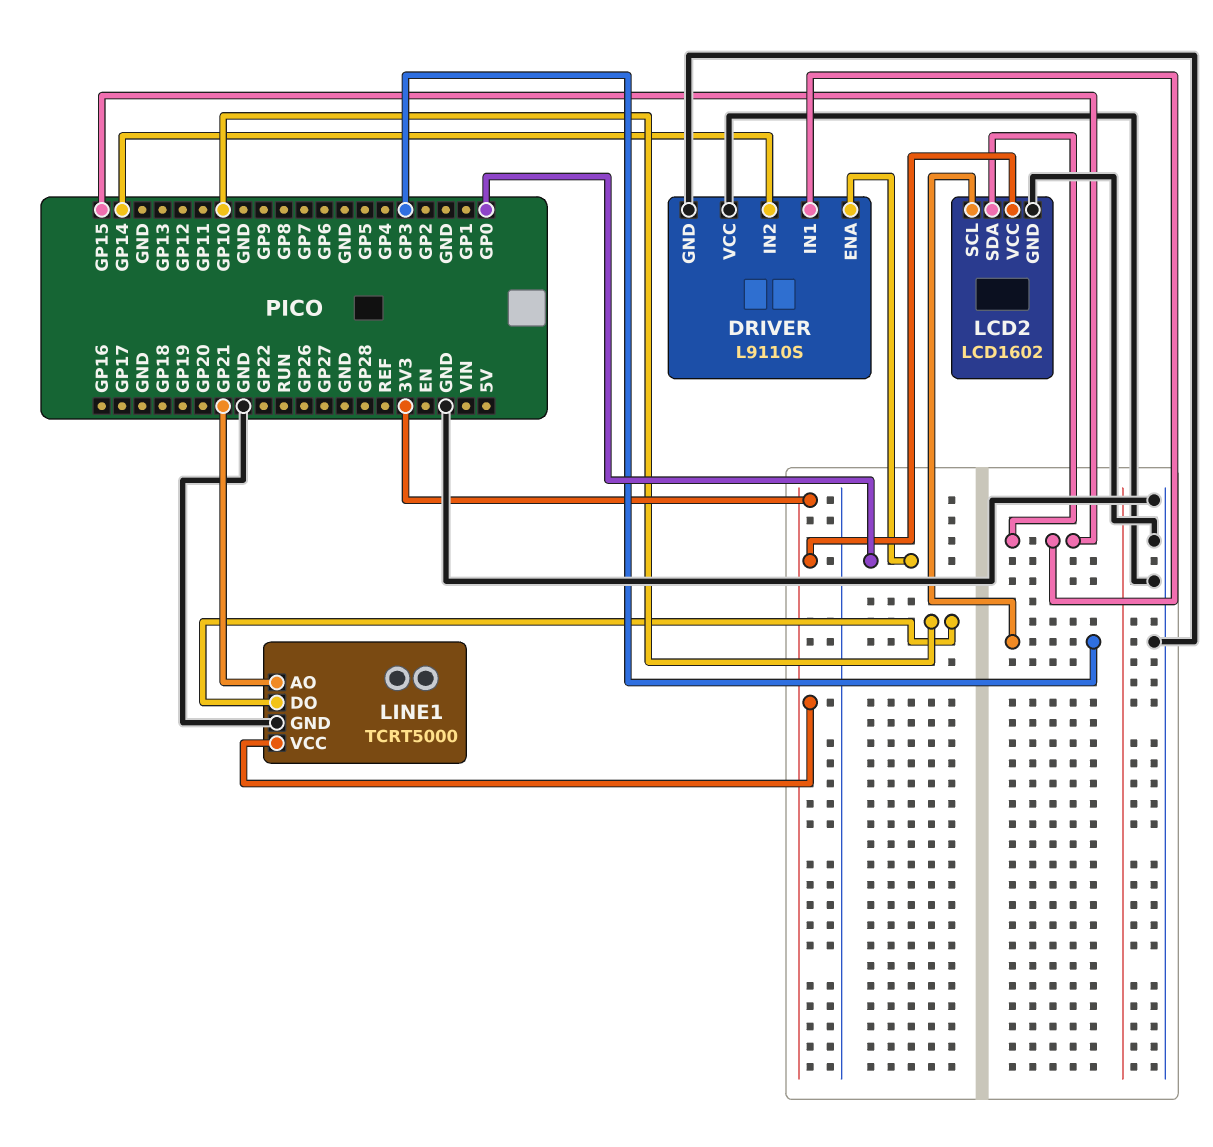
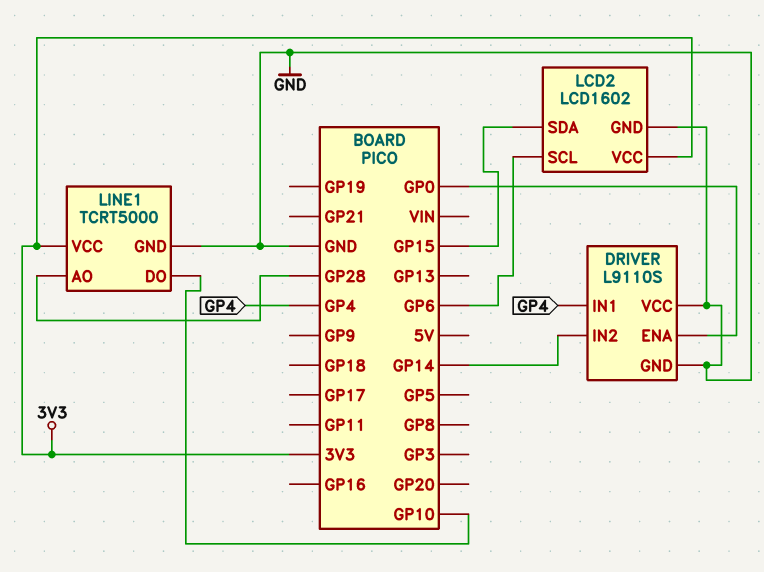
DRIVER pin IN1: GP15 -> GP4
LCD2 pin SCL: GP3 -> GP6
LINE1 pin AO: GP21 -> GP28

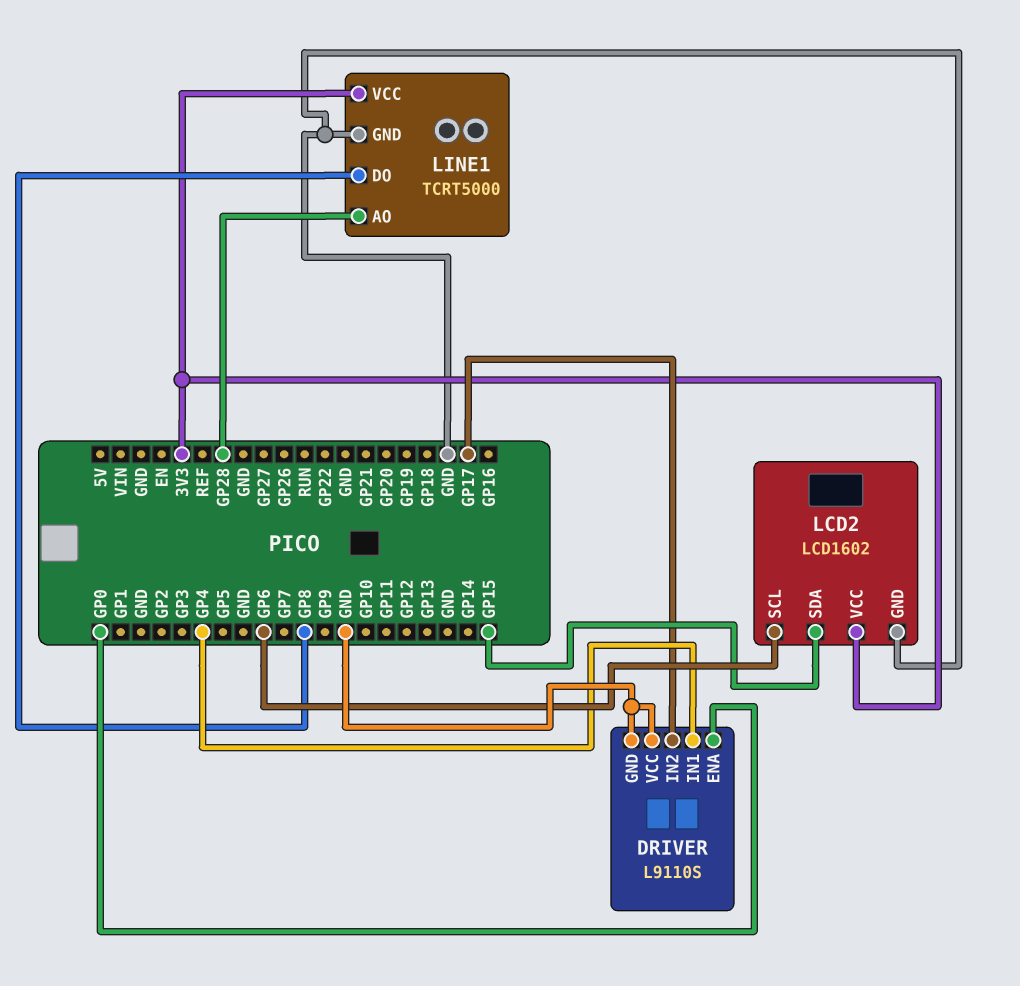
DRIVER pin IN2: GP14 -> GP17
LINE1 pin DO: GP10 -> GP8

